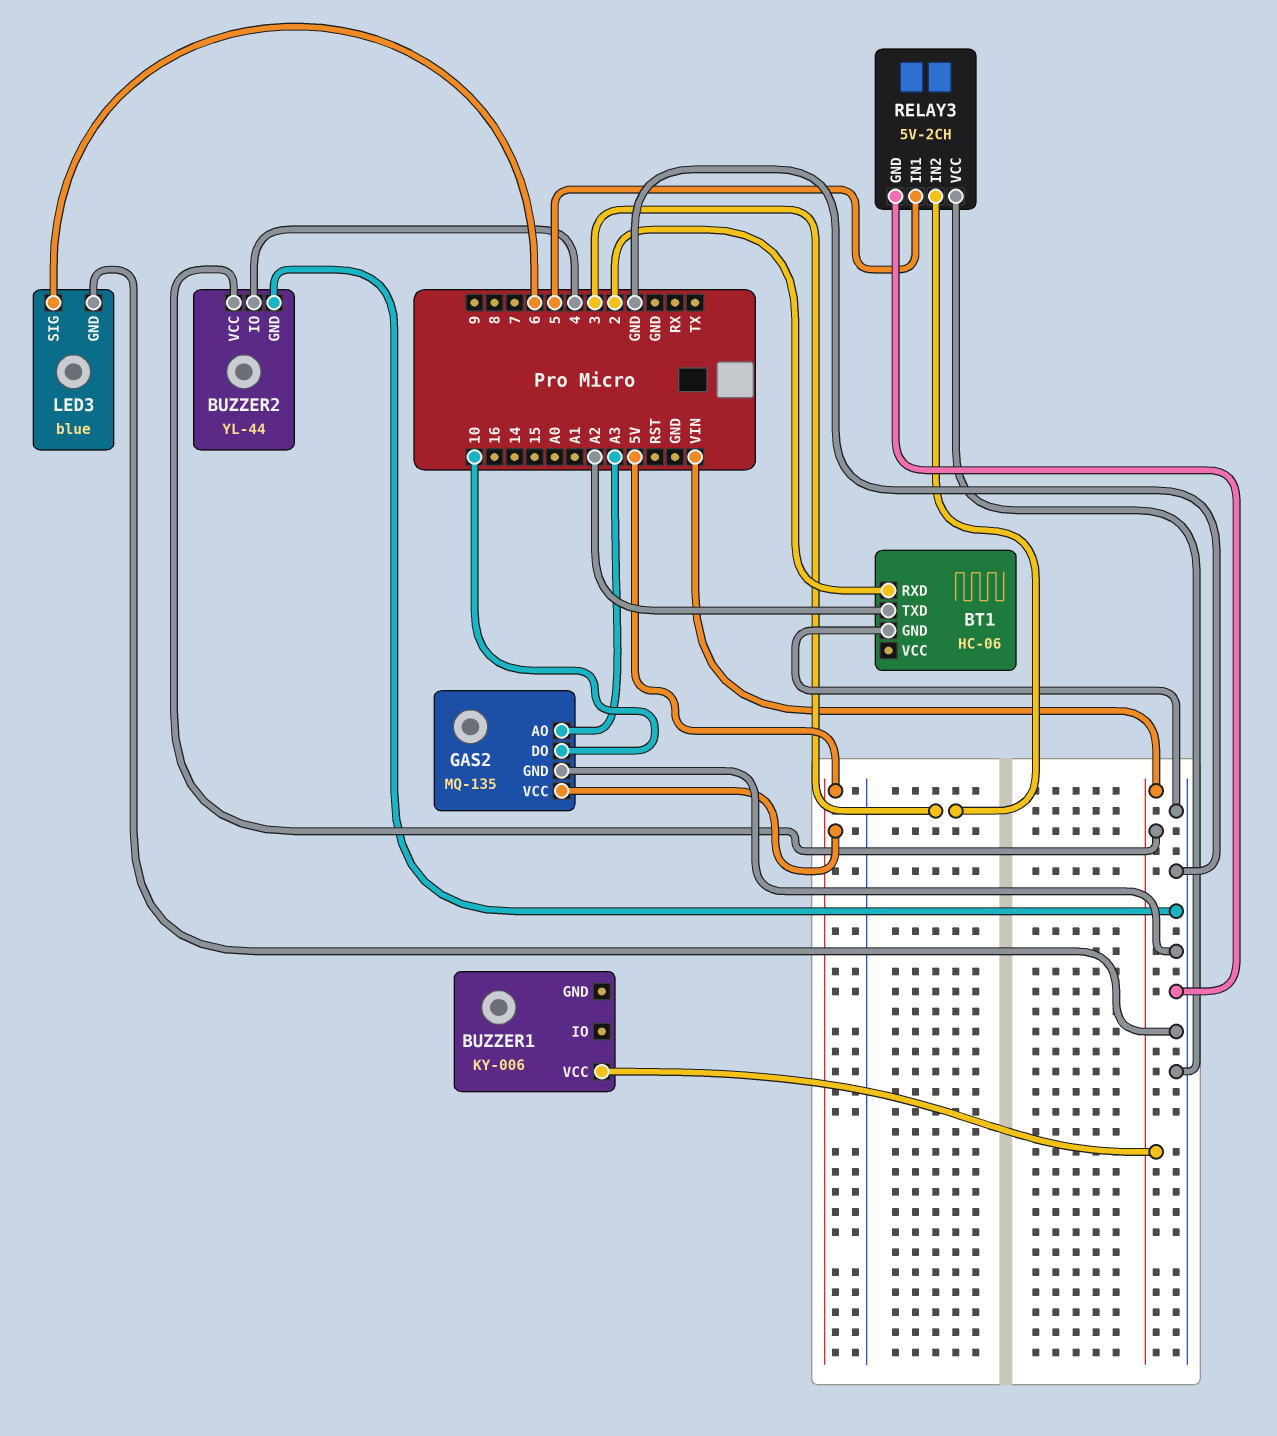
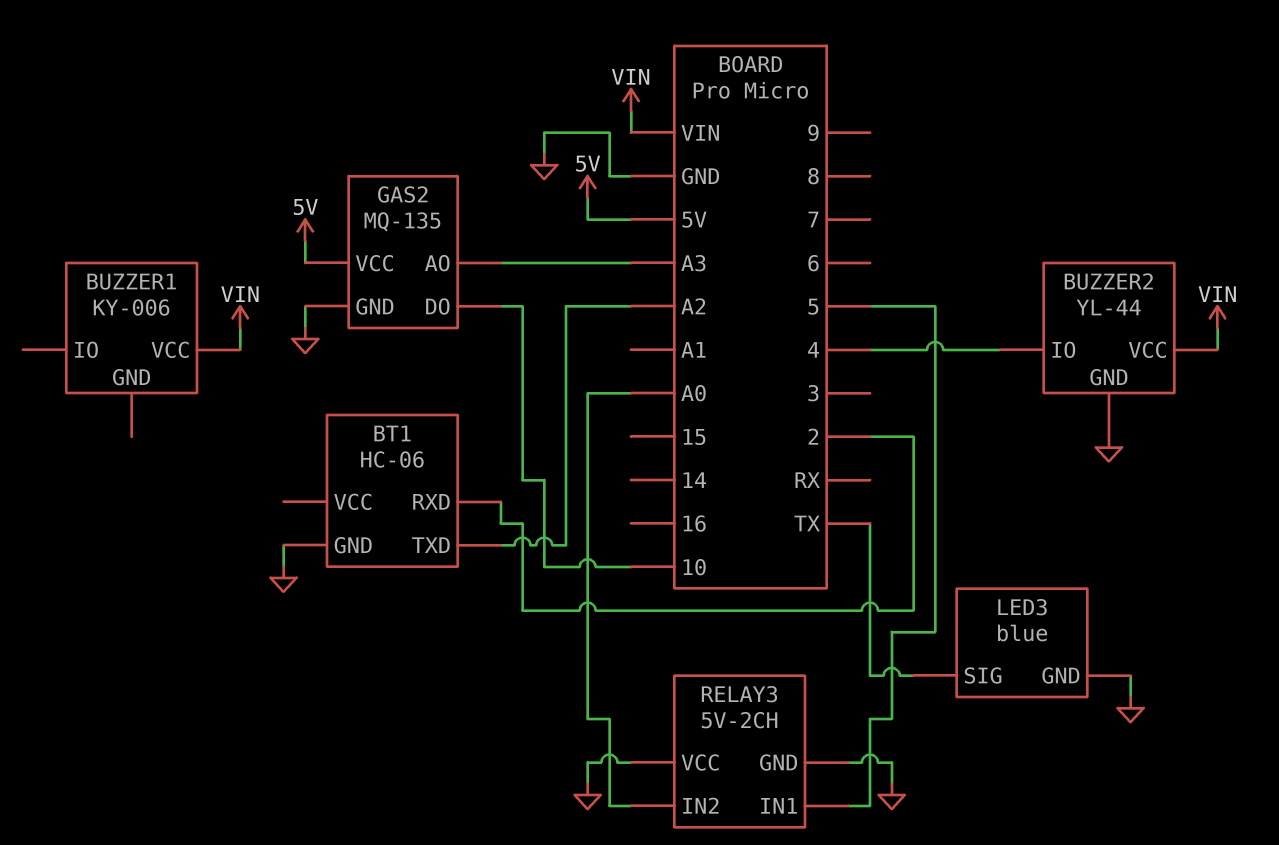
LED3 pin SIG: 6 -> TX
RELAY3 pin IN2: 3 -> A0

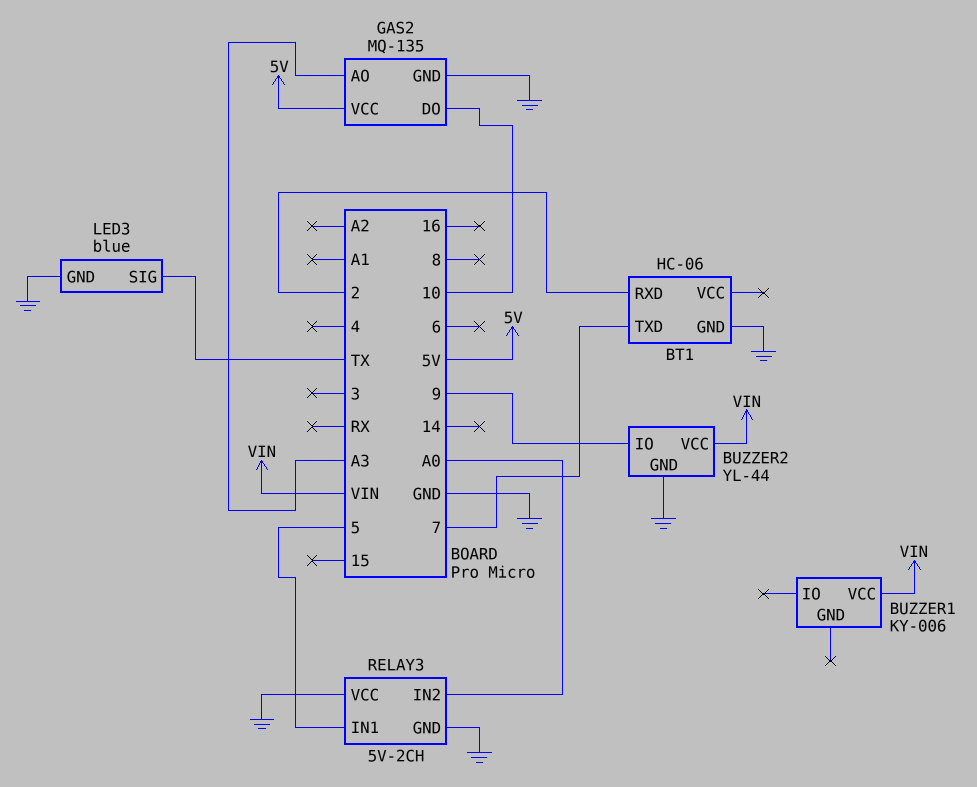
BT1 pin TXD: A2 -> 7
BUZZER2 pin IO: 4 -> 9

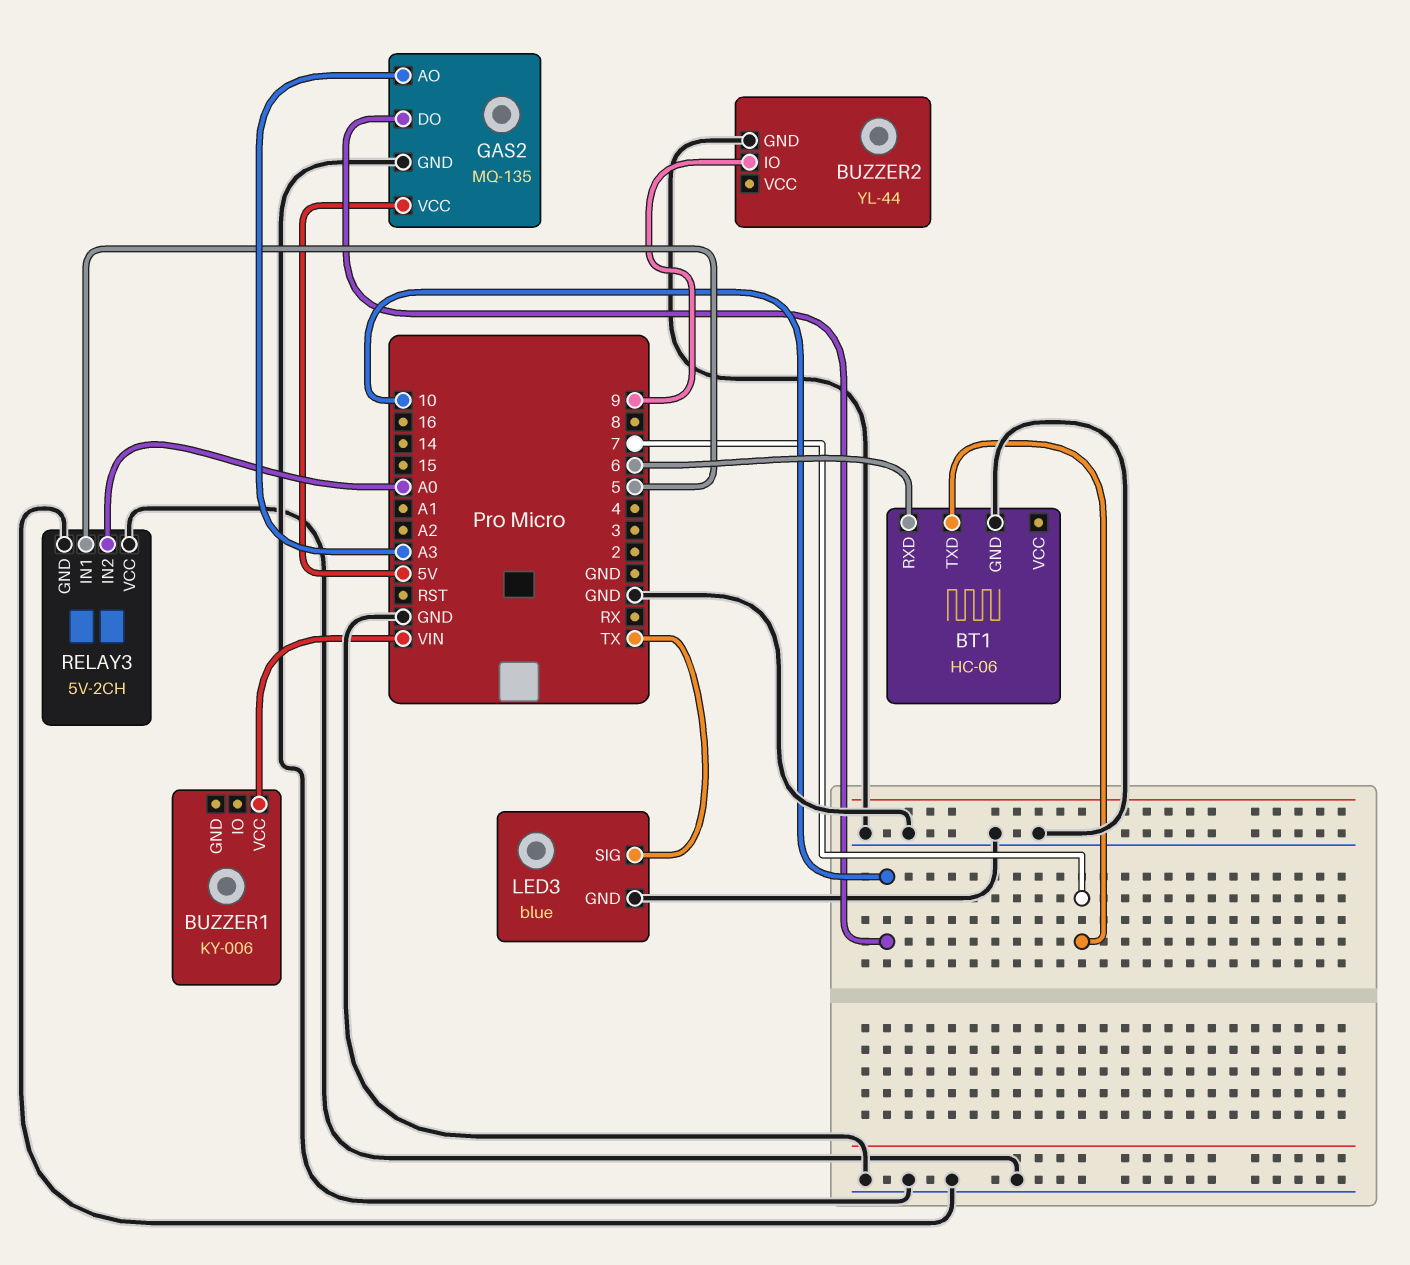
BT1 pin RXD: 2 -> 6
BUZZER2 pin VCC: VIN -> none

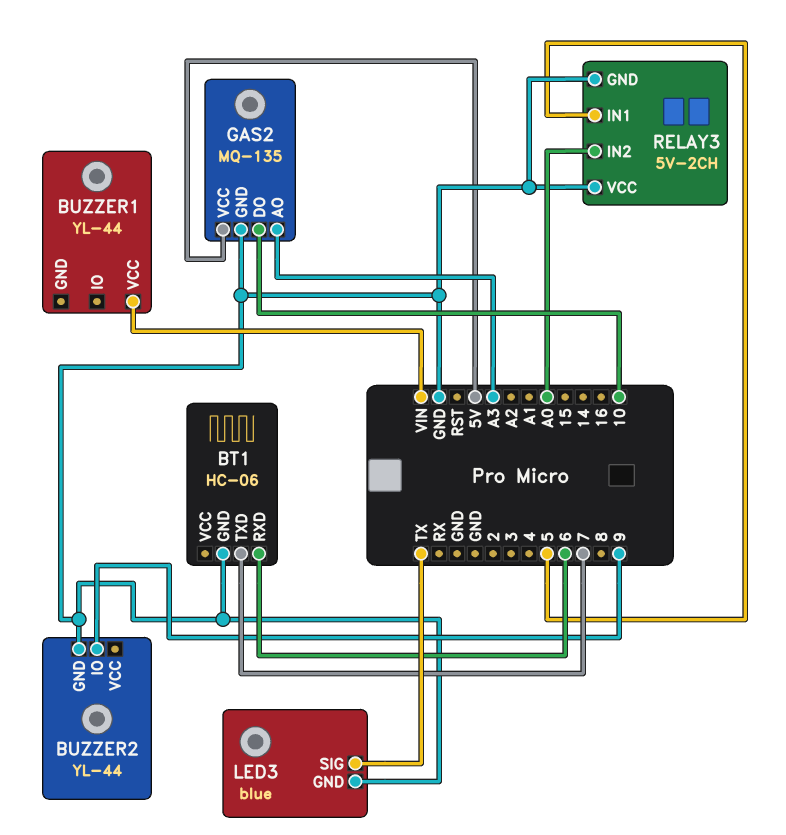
BUZZER1: KY-006 -> YL-44

